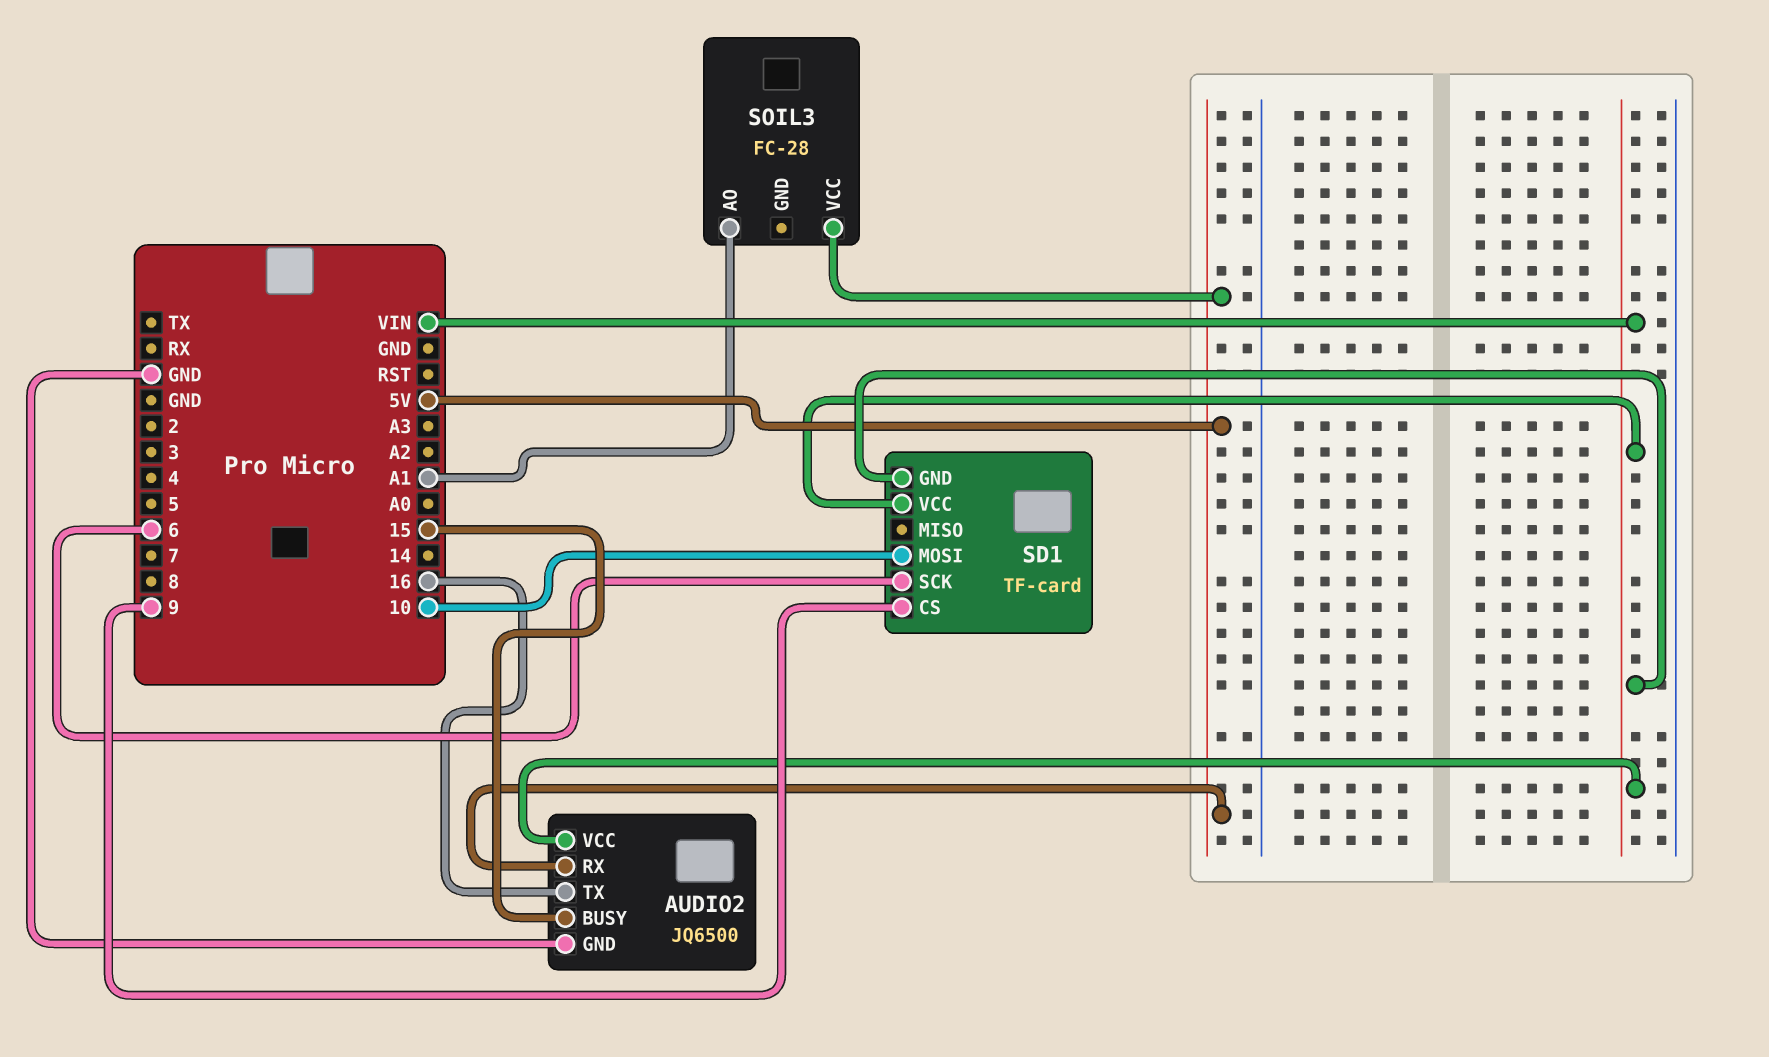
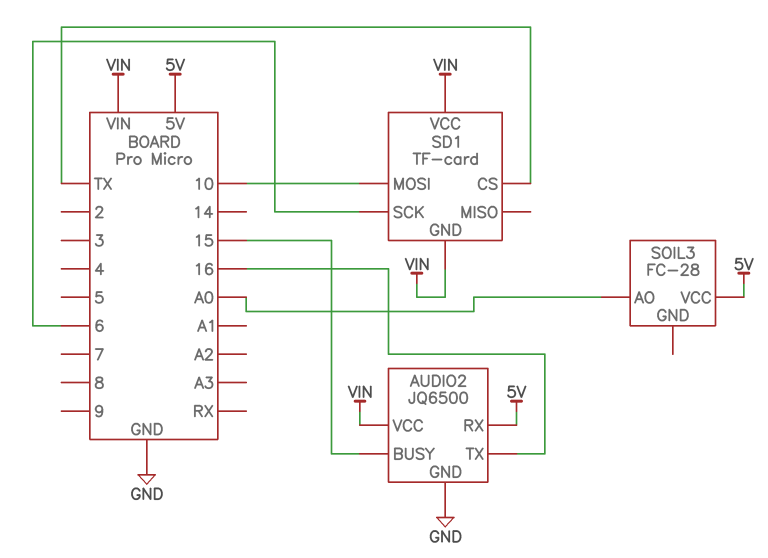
SD1 pin CS: 9 -> TX
SOIL3 pin AO: A1 -> A0

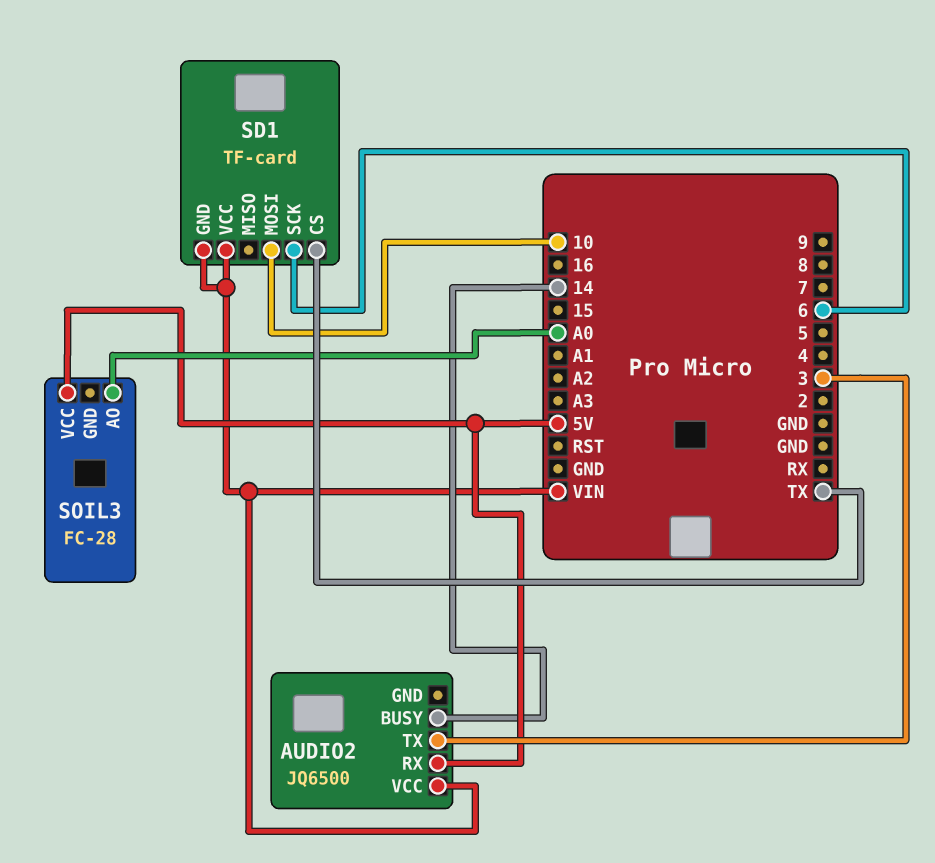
AUDIO2 pin BUSY: 15 -> 14
AUDIO2 pin GND: GND -> none
AUDIO2 pin TX: 16 -> 3

